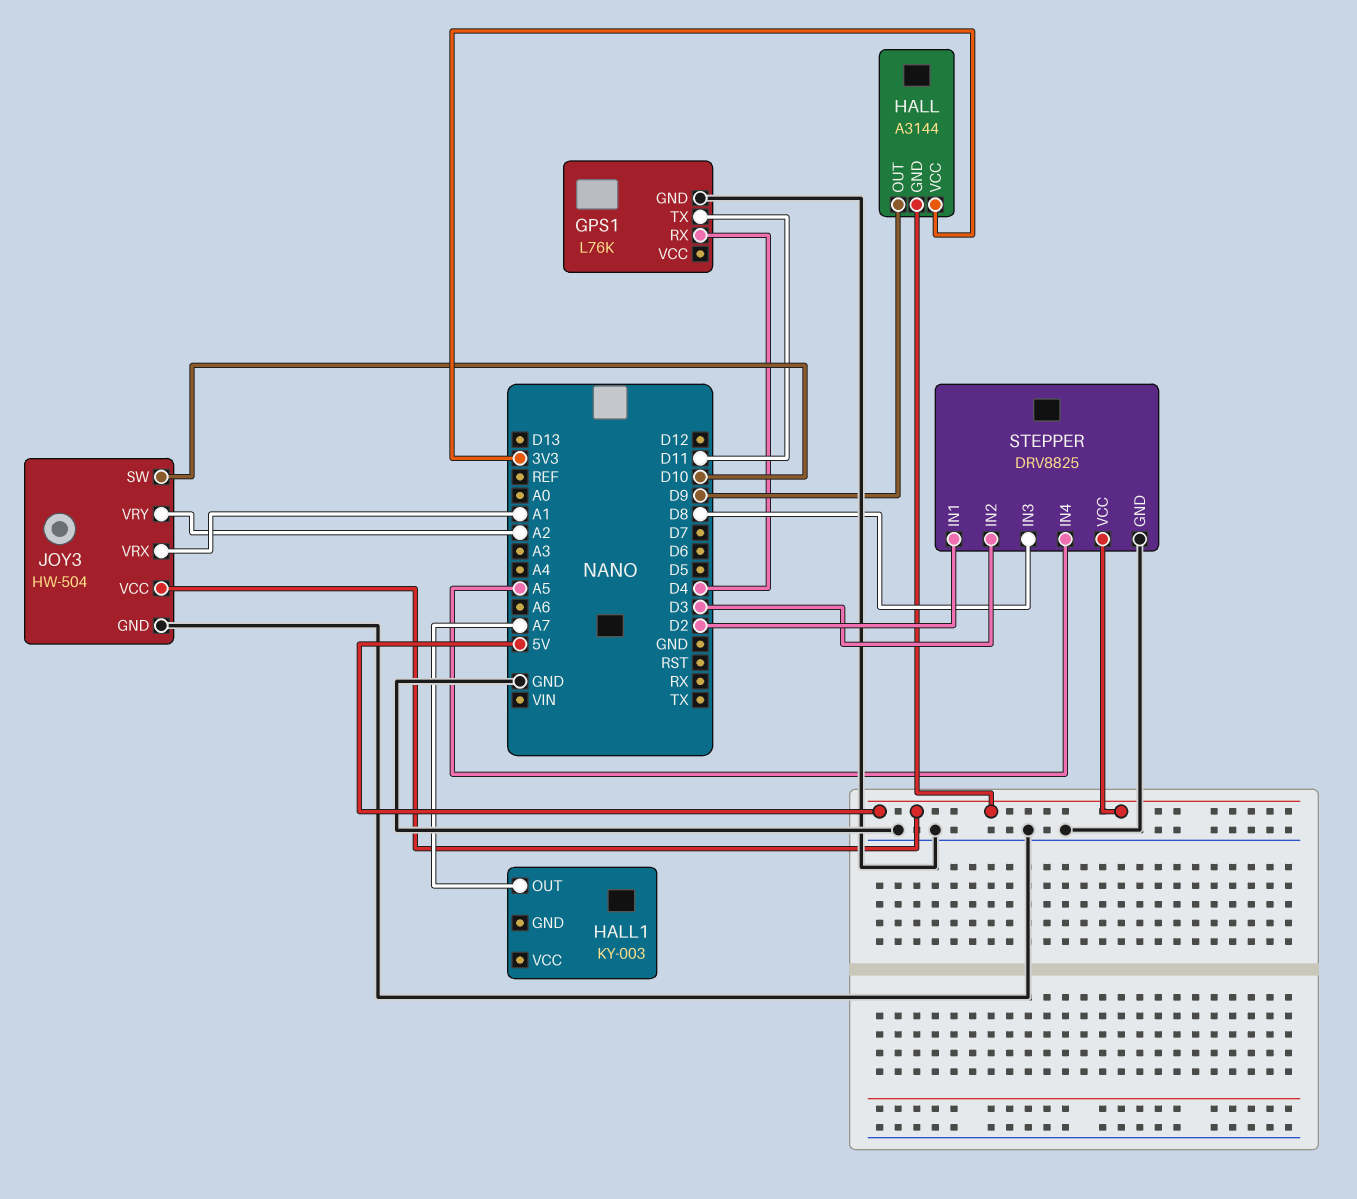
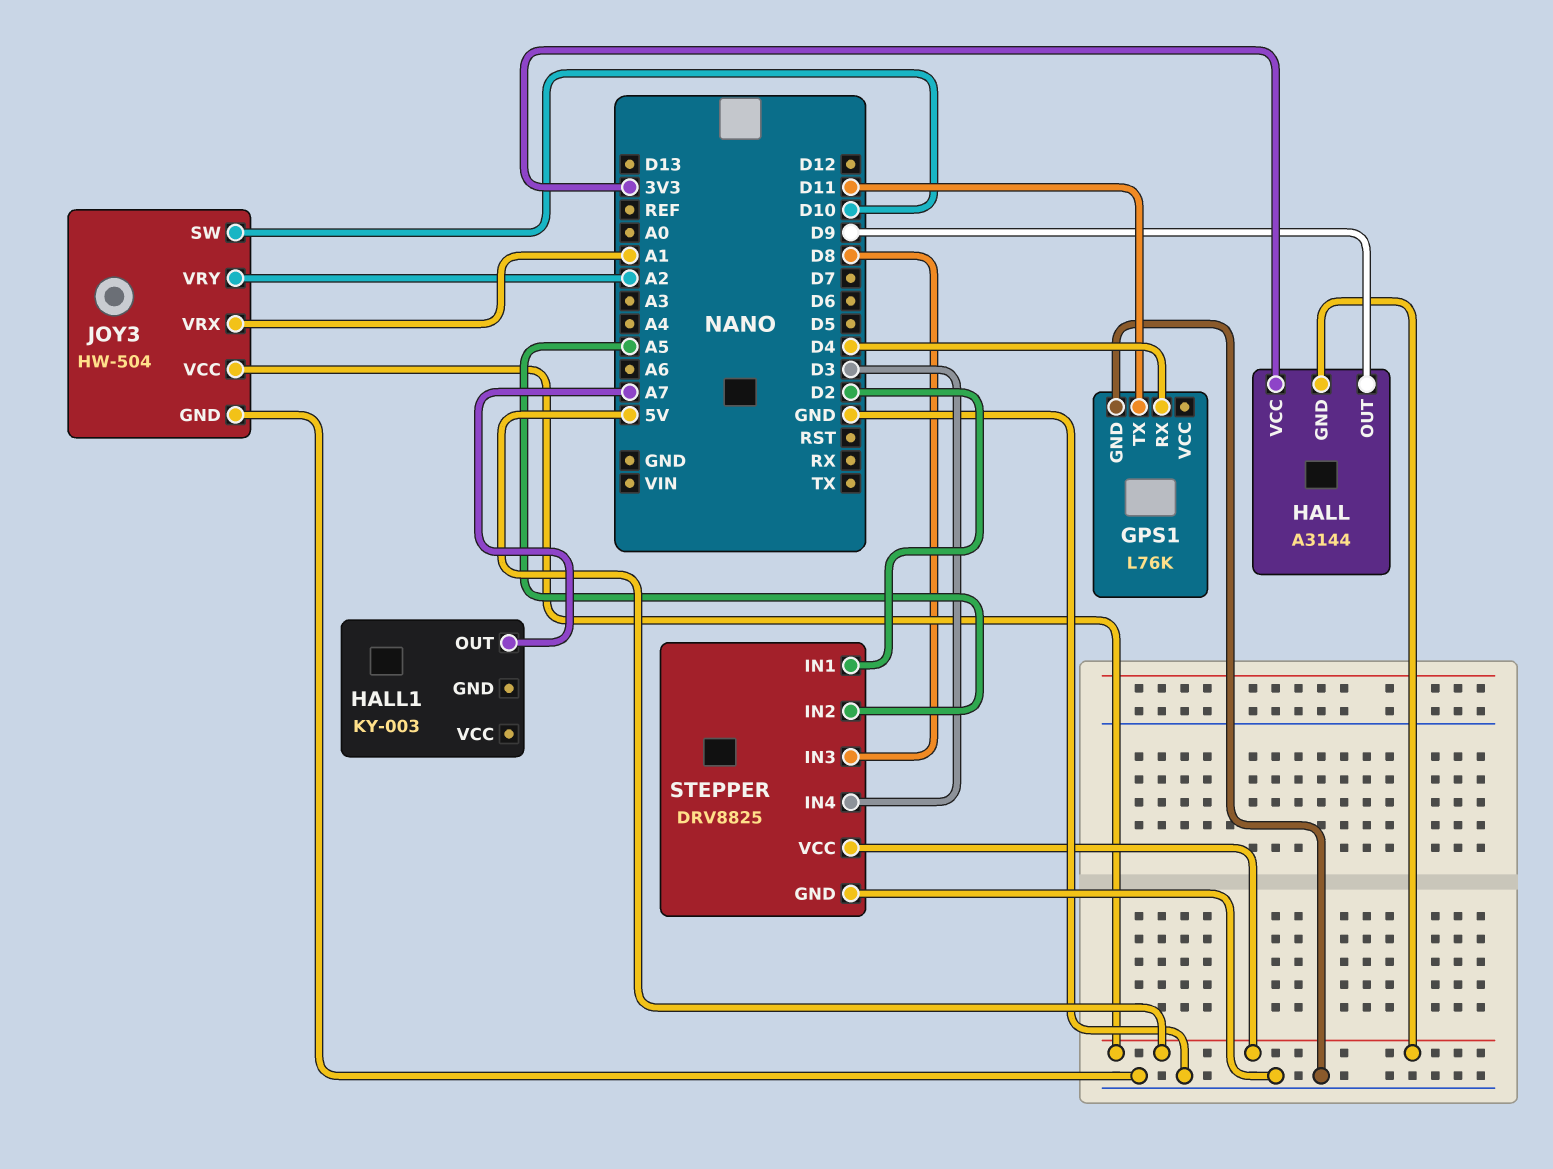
STEPPER pin IN2: D3 -> A5
STEPPER pin IN4: A5 -> D3

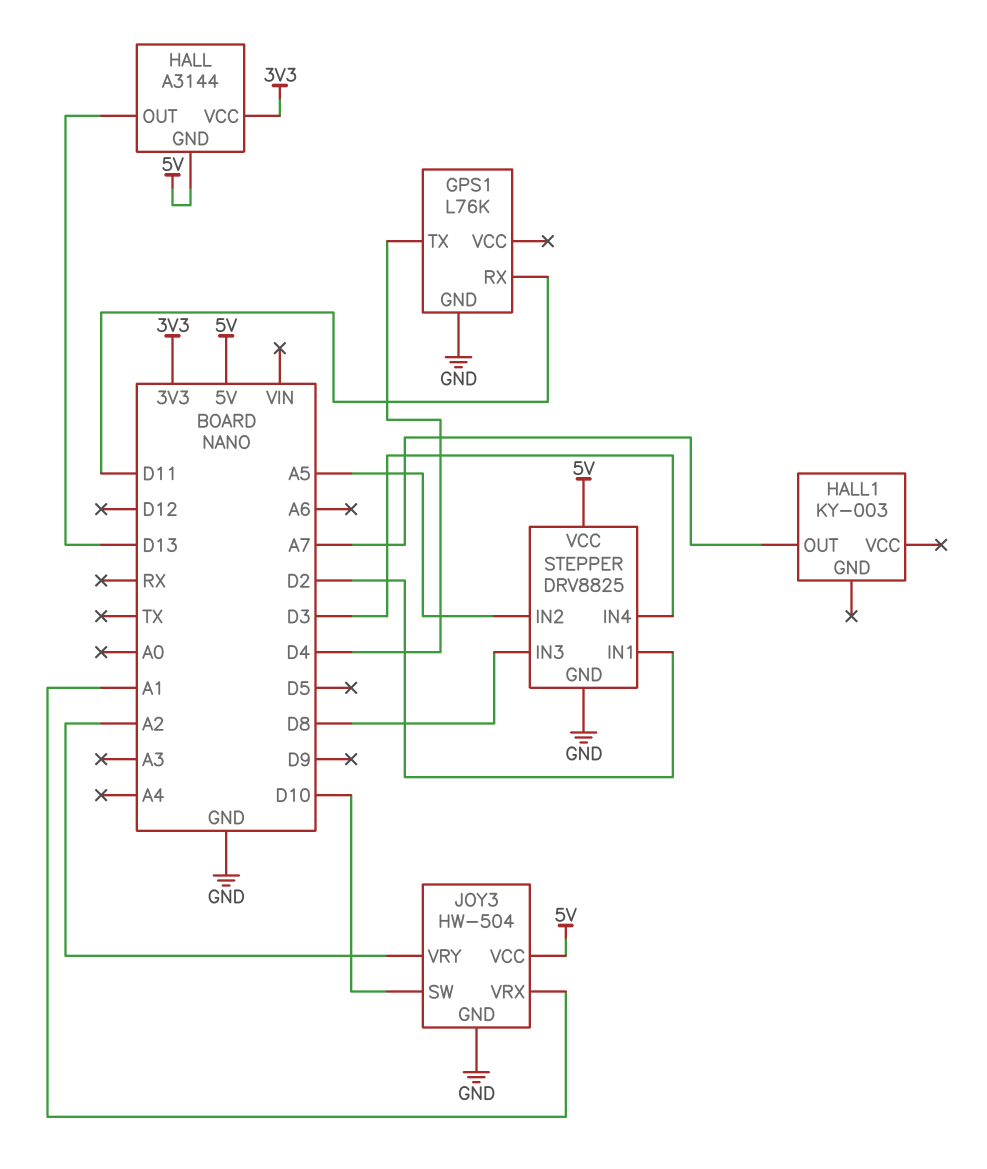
GPS1 pin RX: D4 -> D11
GPS1 pin TX: D11 -> D4
HALL pin OUT: D9 -> D13

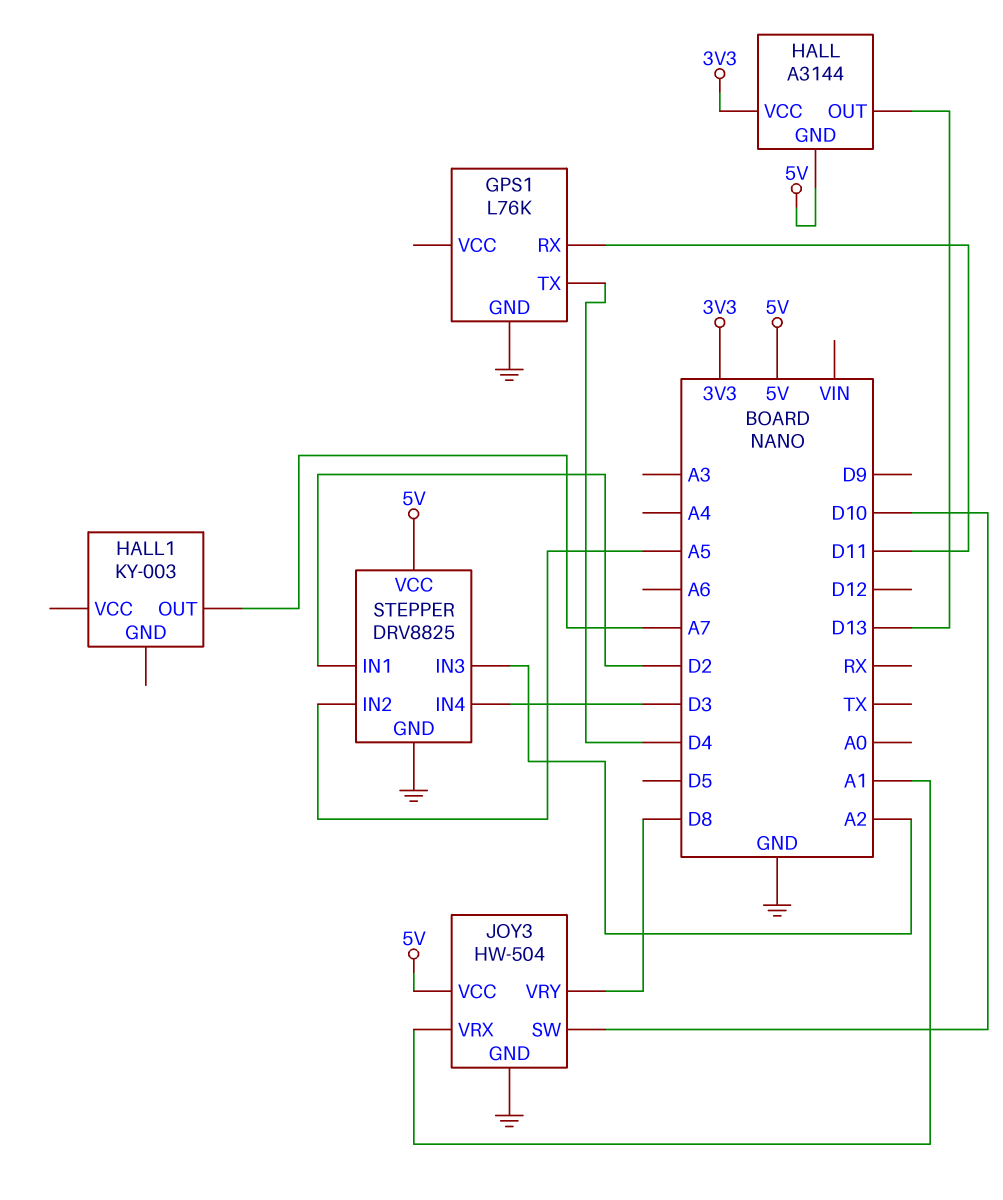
JOY3 pin VRY: A2 -> D8
STEPPER pin IN3: D8 -> A2

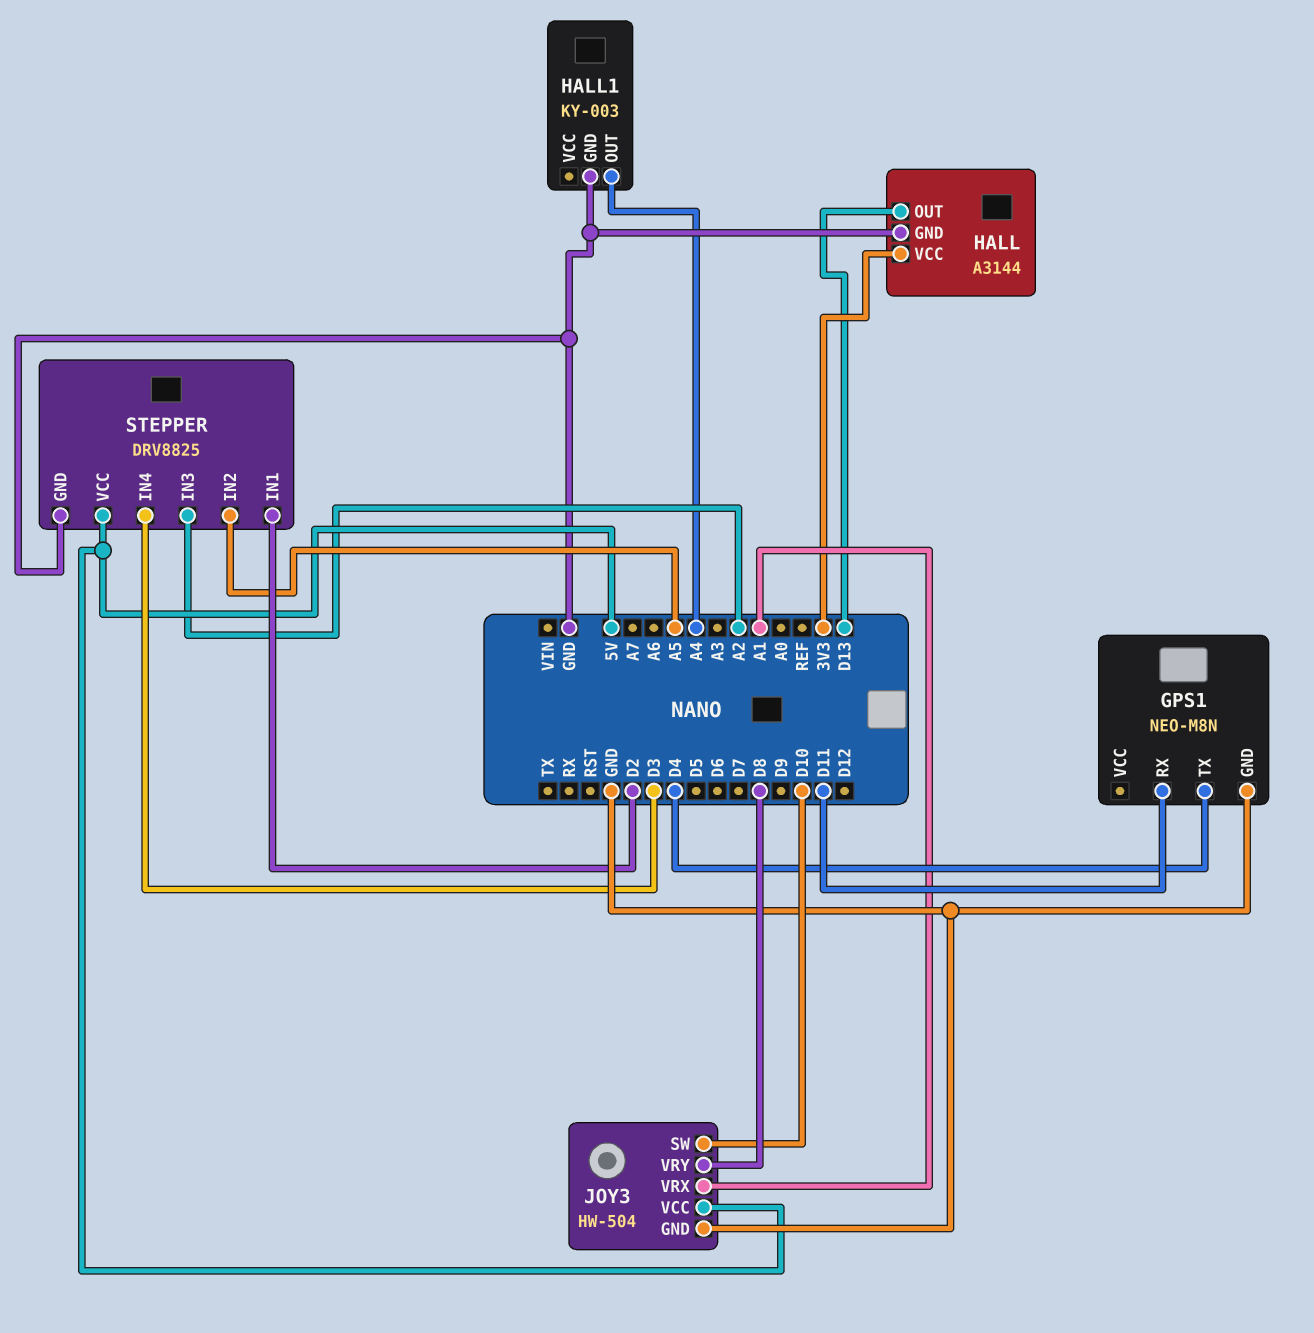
GPS1: L76K -> NEO-M8N
HALL pin GND: 5V -> GND
HALL1 pin GND: none -> GND
HALL1 pin OUT: A7 -> A4

